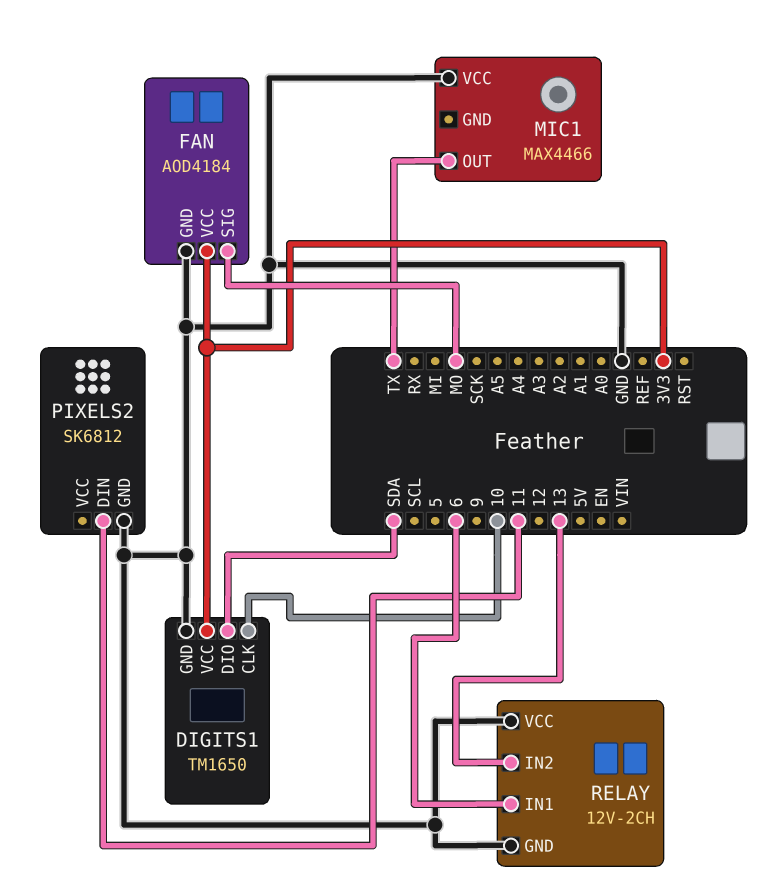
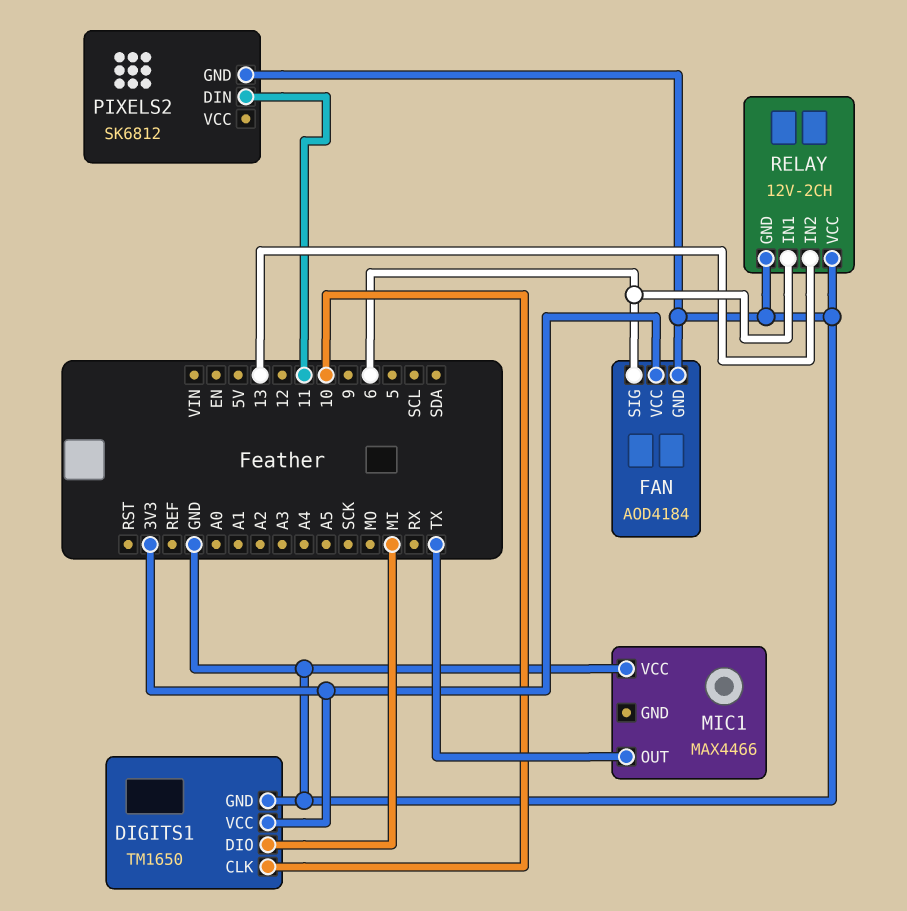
DIGITS1 pin DIO: SDA -> MI
FAN pin SIG: MO -> 6

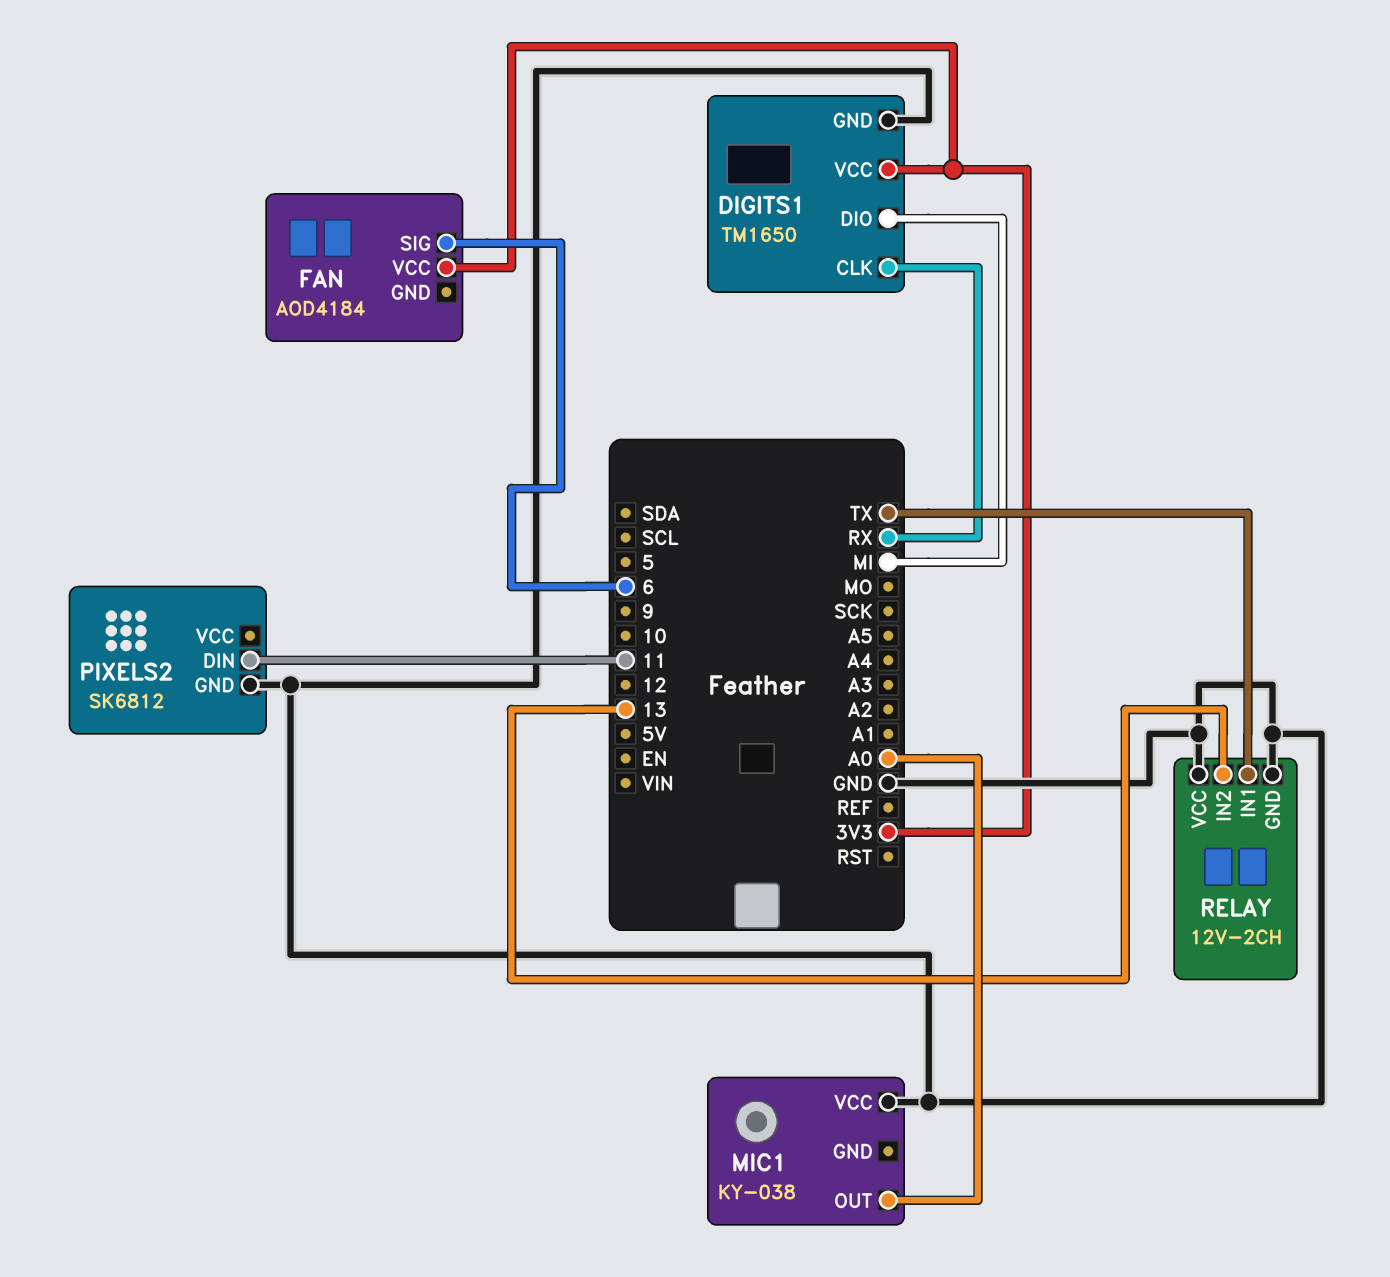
DIGITS1 pin CLK: 10 -> RX
FAN pin GND: GND -> none
MIC1: MAX4466 -> KY-038
MIC1 pin OUT: TX -> A0
RELAY pin IN1: 6 -> TX

